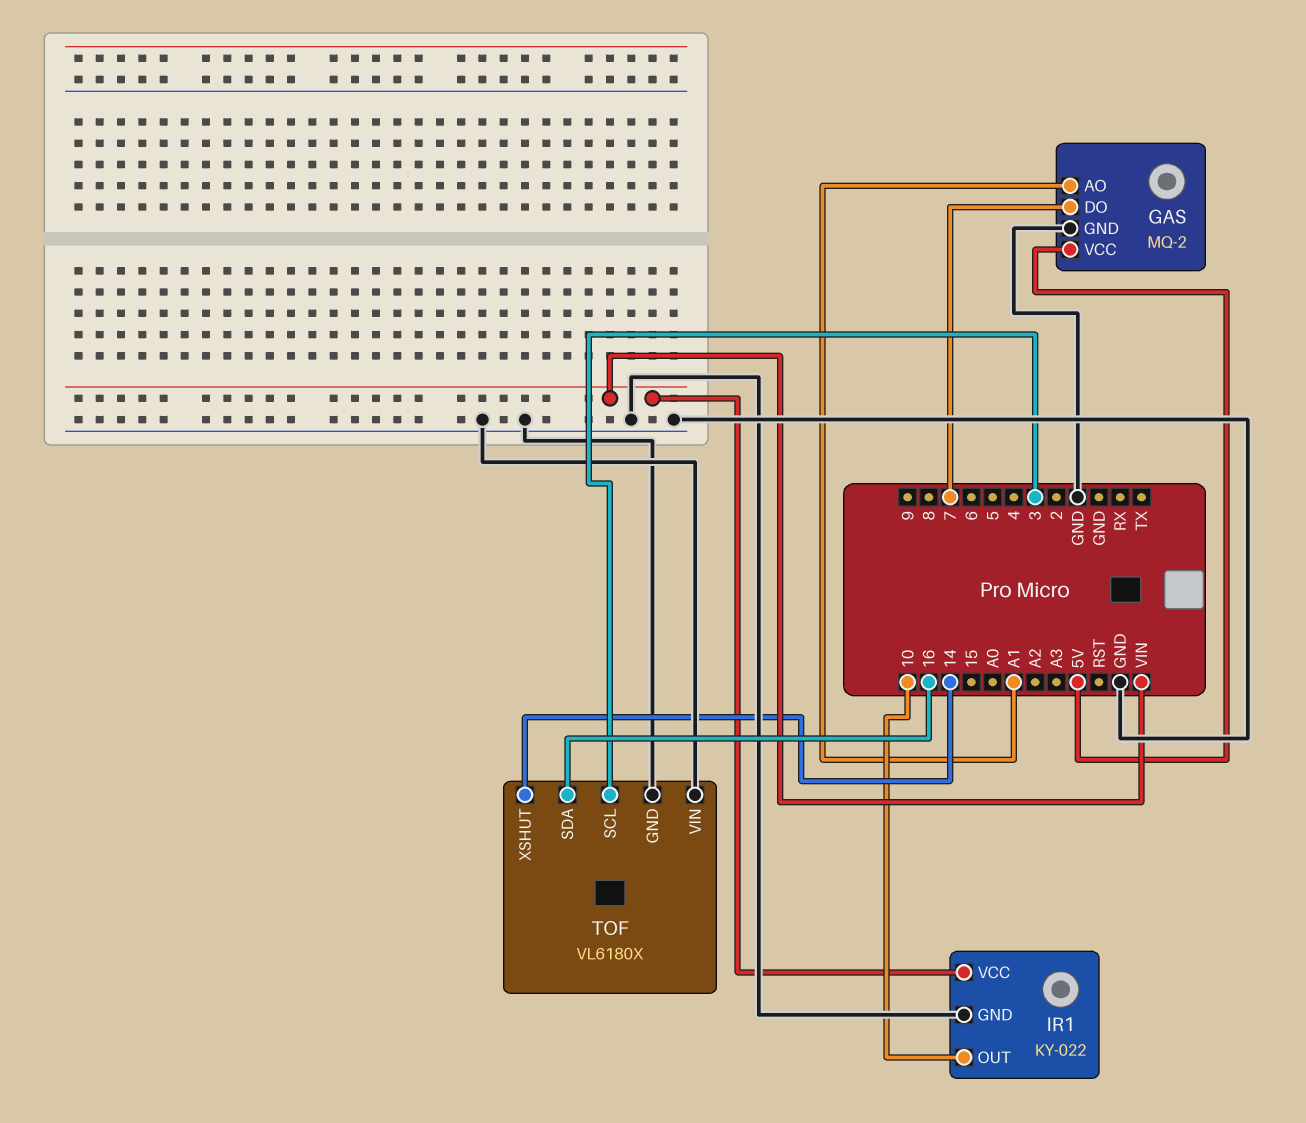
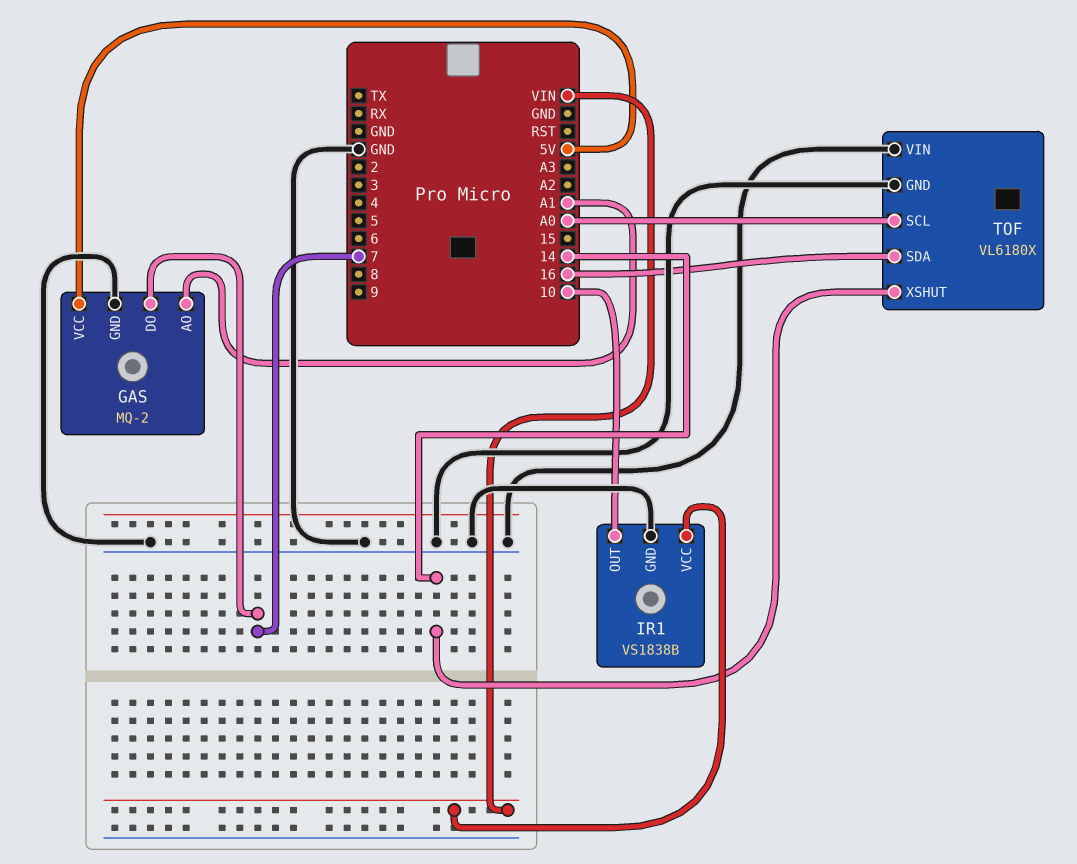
IR1: KY-022 -> VS1838B
TOF pin SCL: 3 -> A0

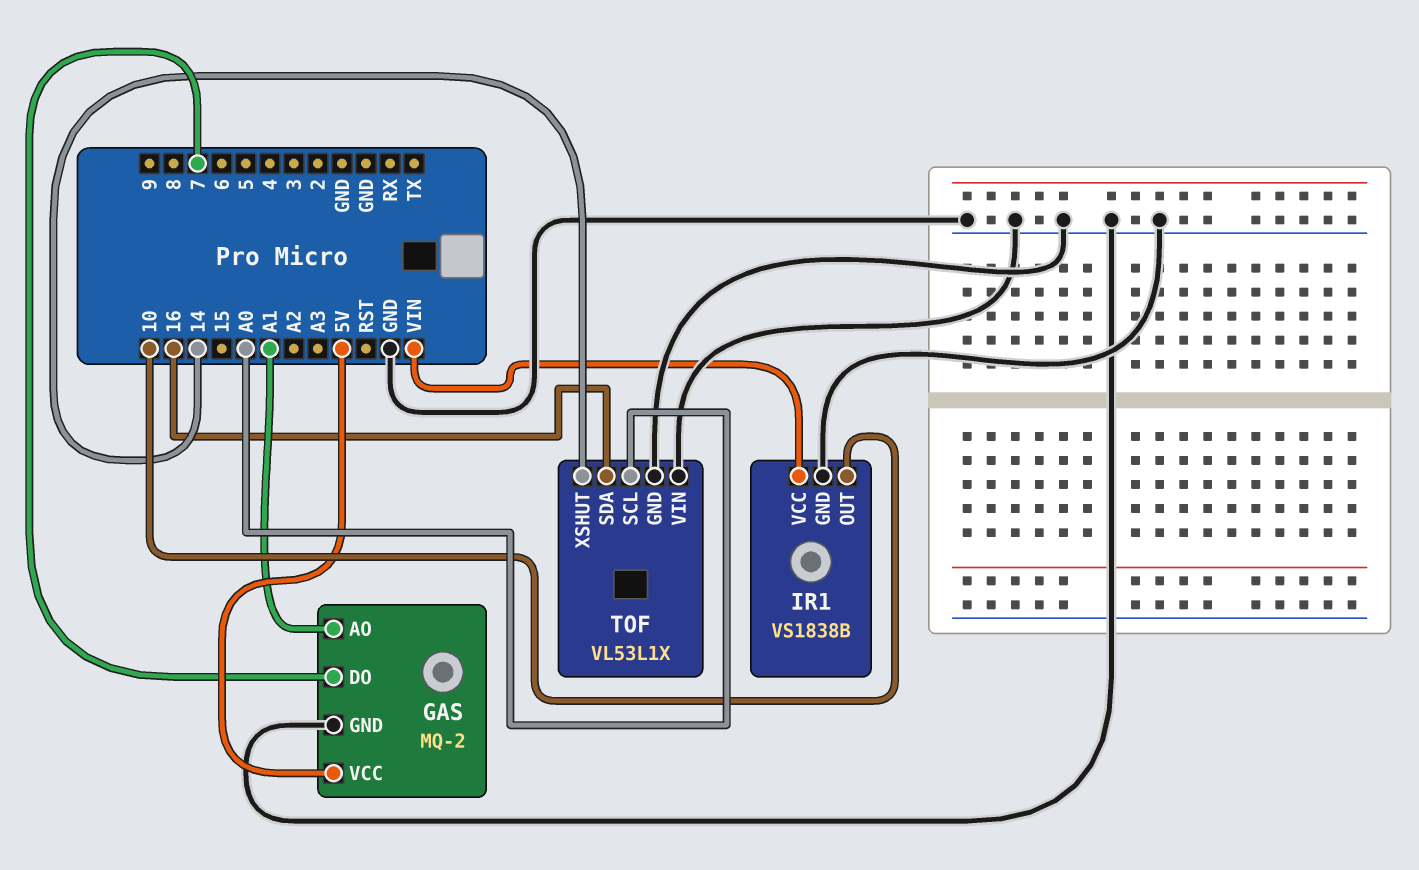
TOF: VL6180X -> VL53L1X

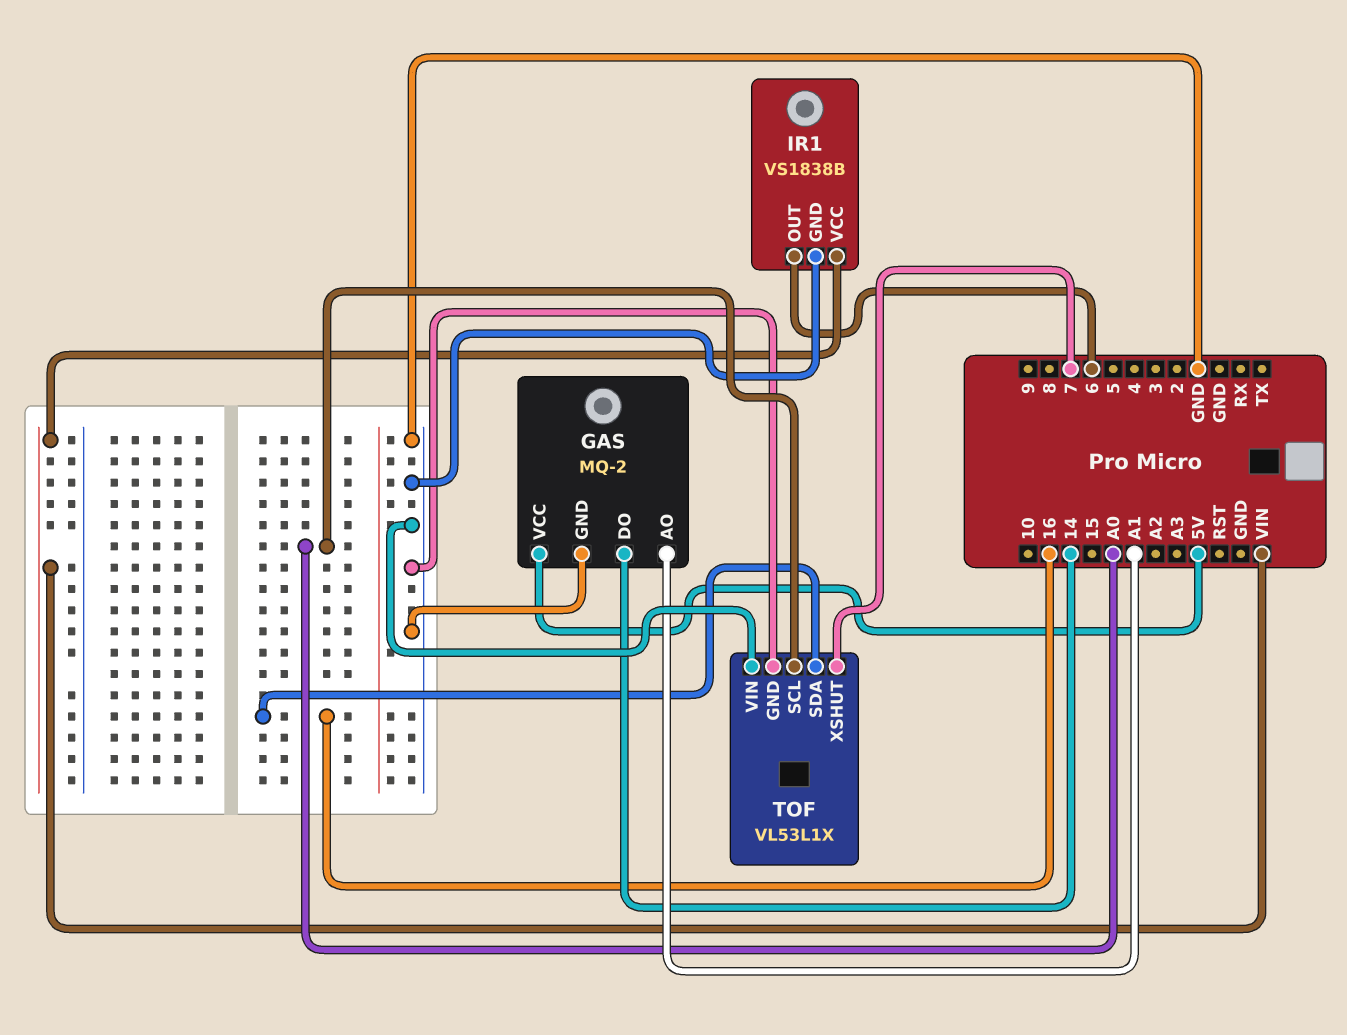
GAS pin DO: 7 -> 14
IR1 pin OUT: 10 -> 6
TOF pin XSHUT: 14 -> 7

